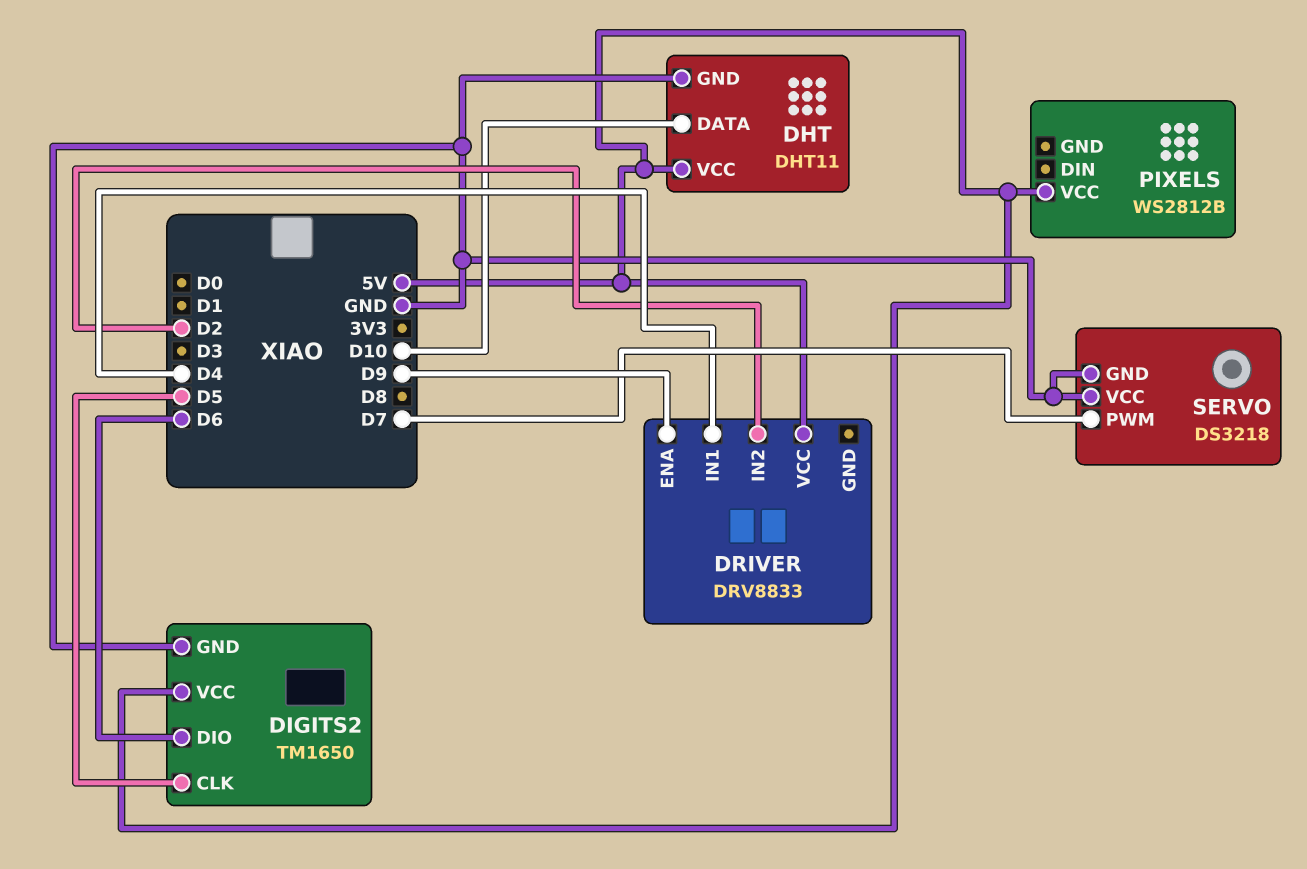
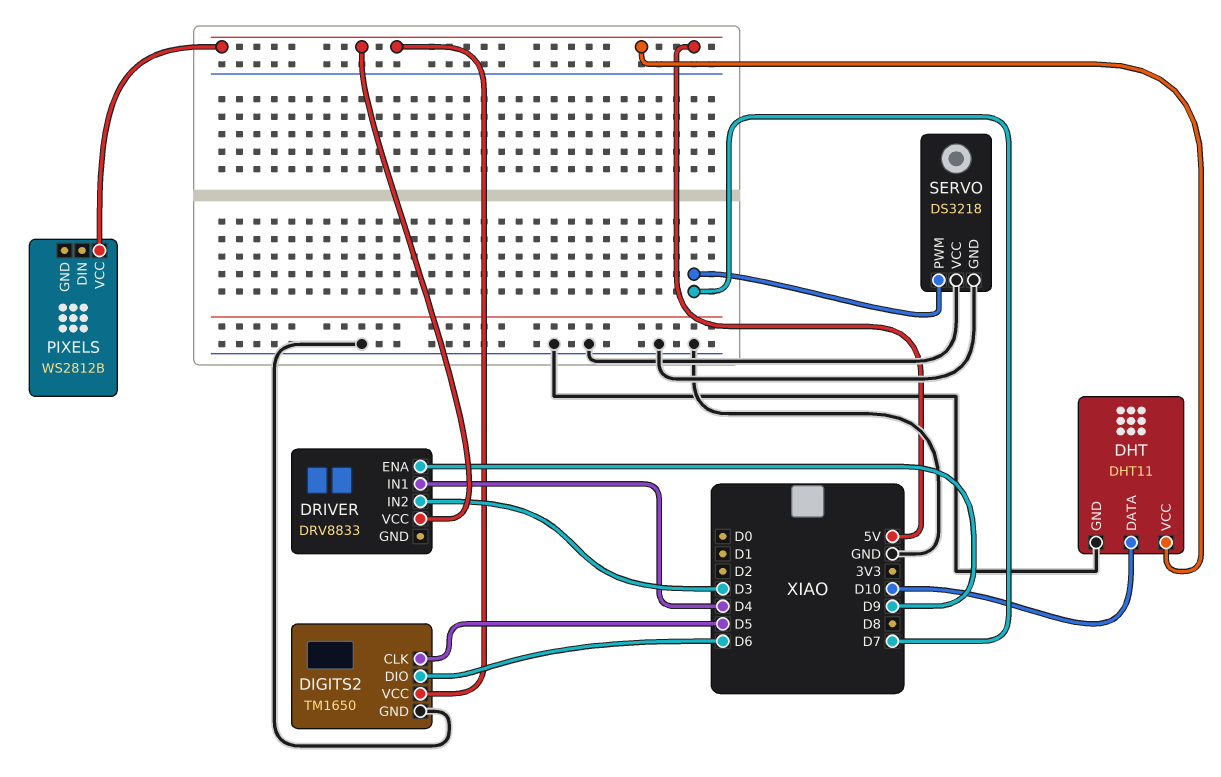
DRIVER pin IN2: D2 -> D3

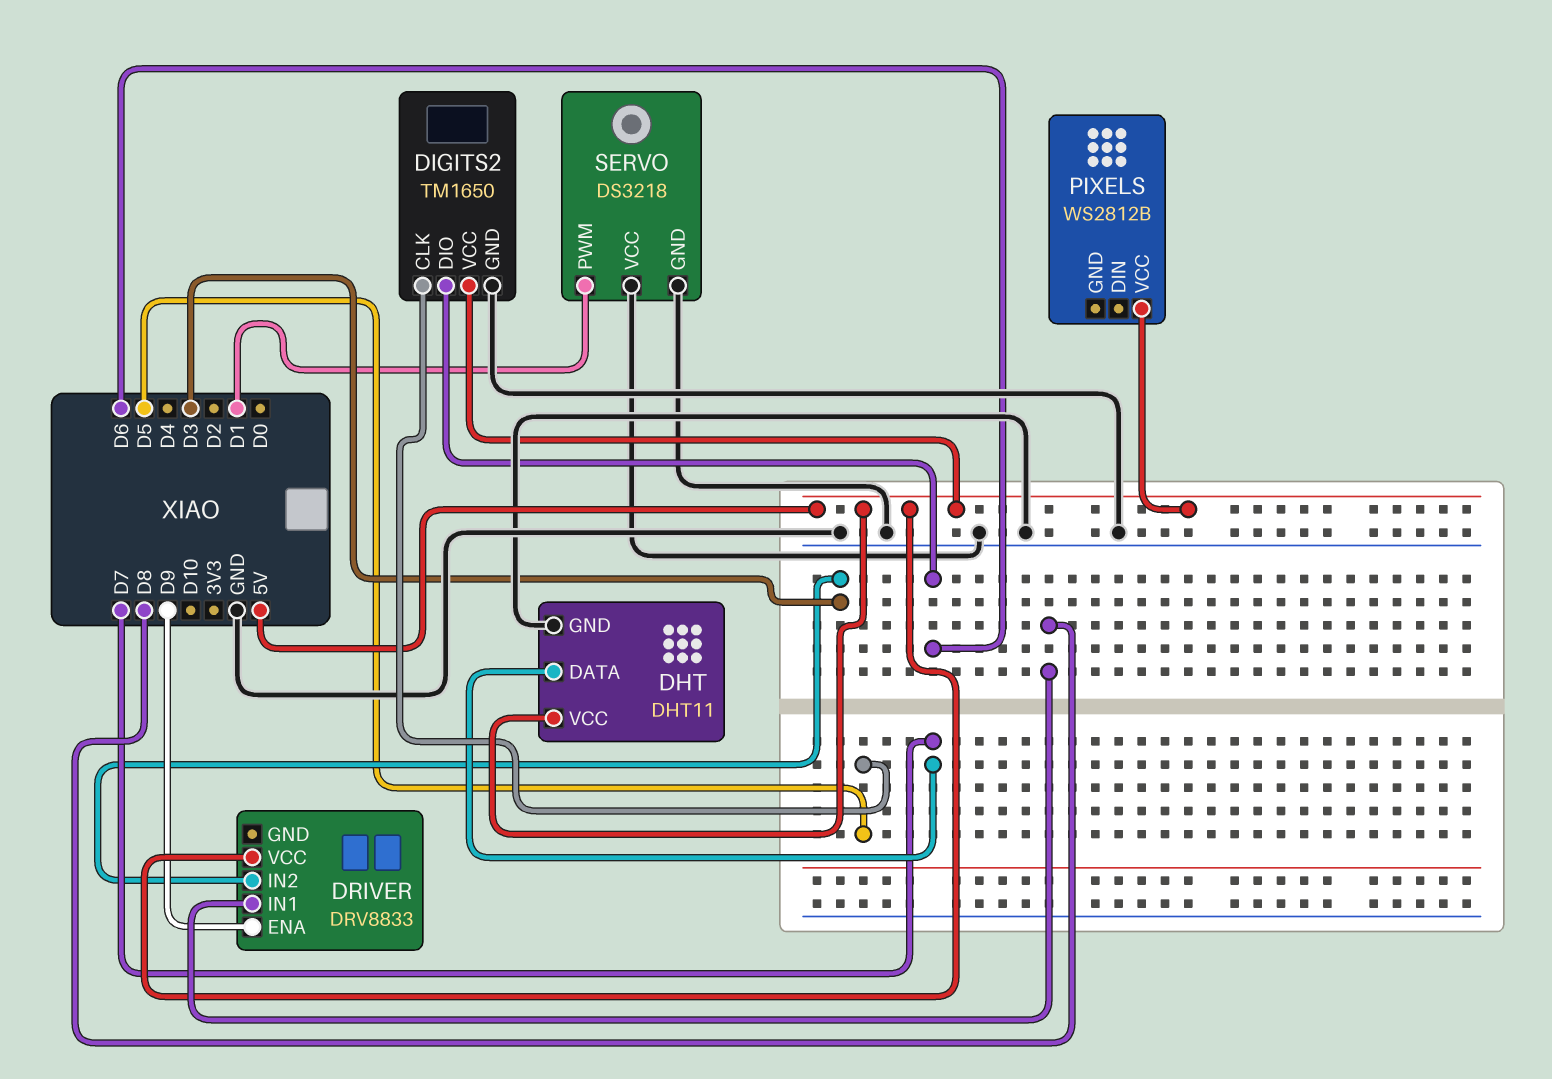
DHT pin DATA: D10 -> D7
DRIVER pin IN1: D4 -> D8
SERVO pin PWM: D7 -> D1

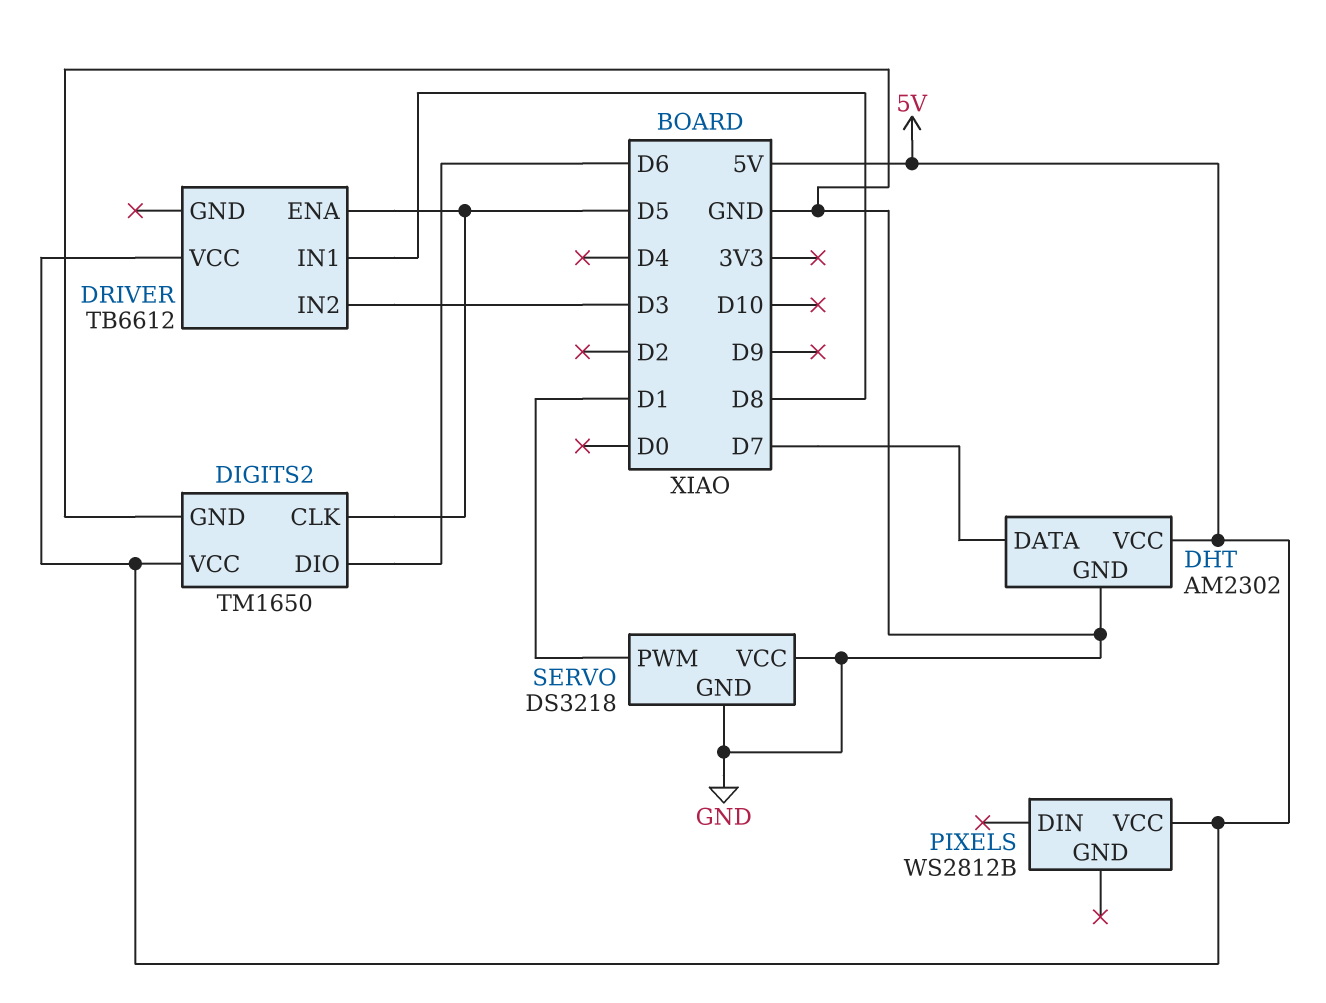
DHT: DHT11 -> AM2302
DRIVER: DRV8833 -> TB6612
DRIVER pin ENA: D9 -> D5

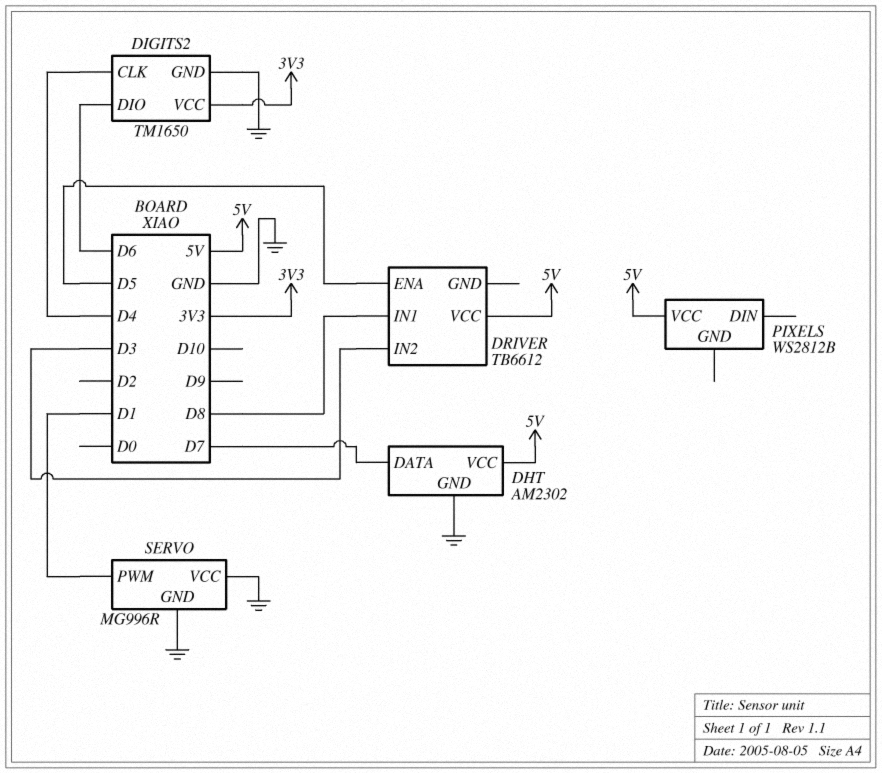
DIGITS2 pin CLK: D5 -> D4
DIGITS2 pin VCC: 5V -> 3V3
SERVO: DS3218 -> MG996R

